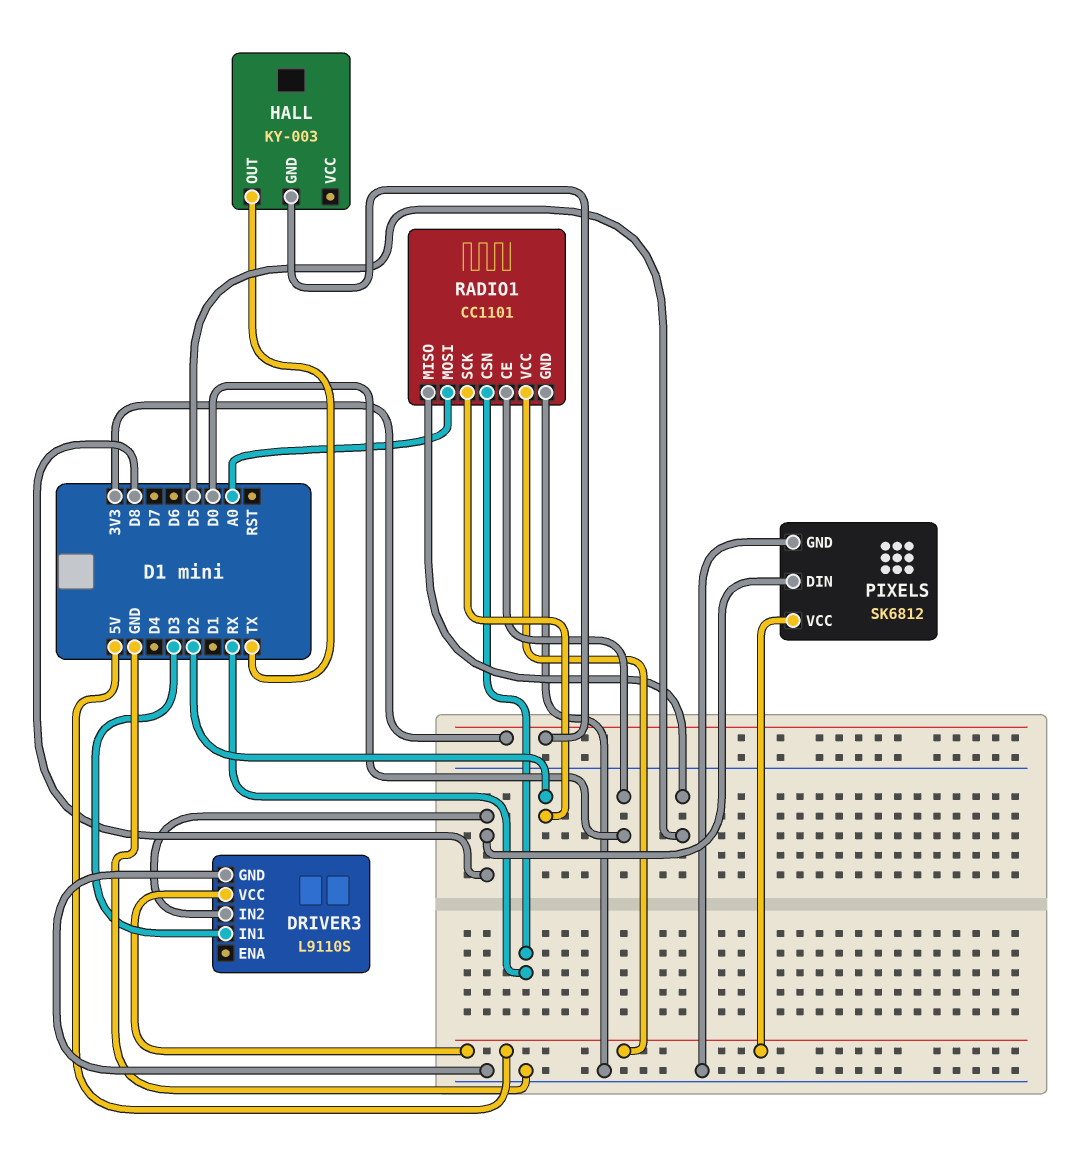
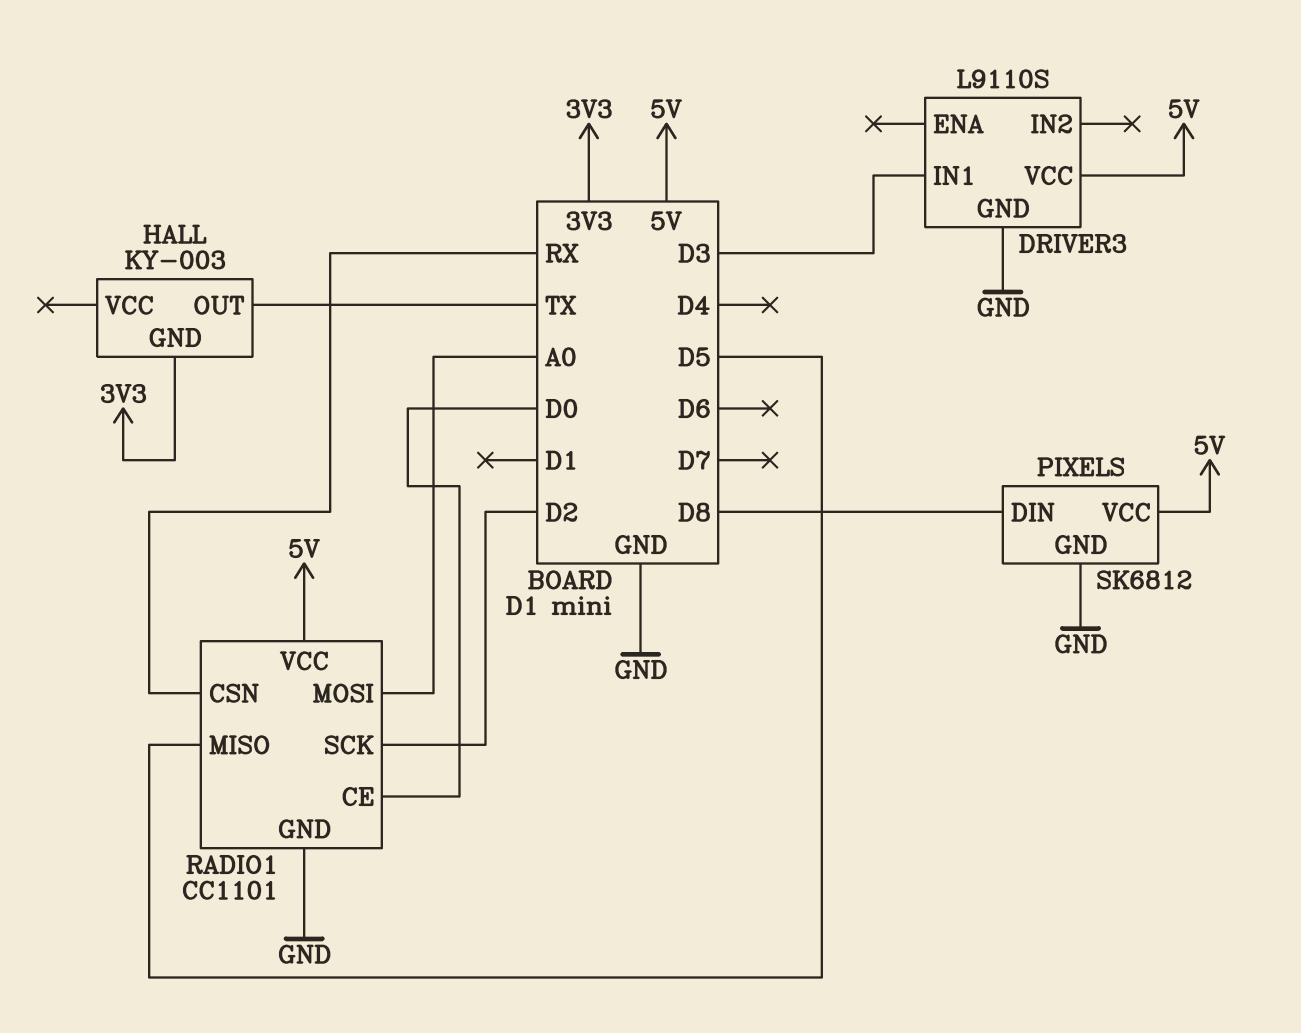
DRIVER3 pin IN2: D8 -> none

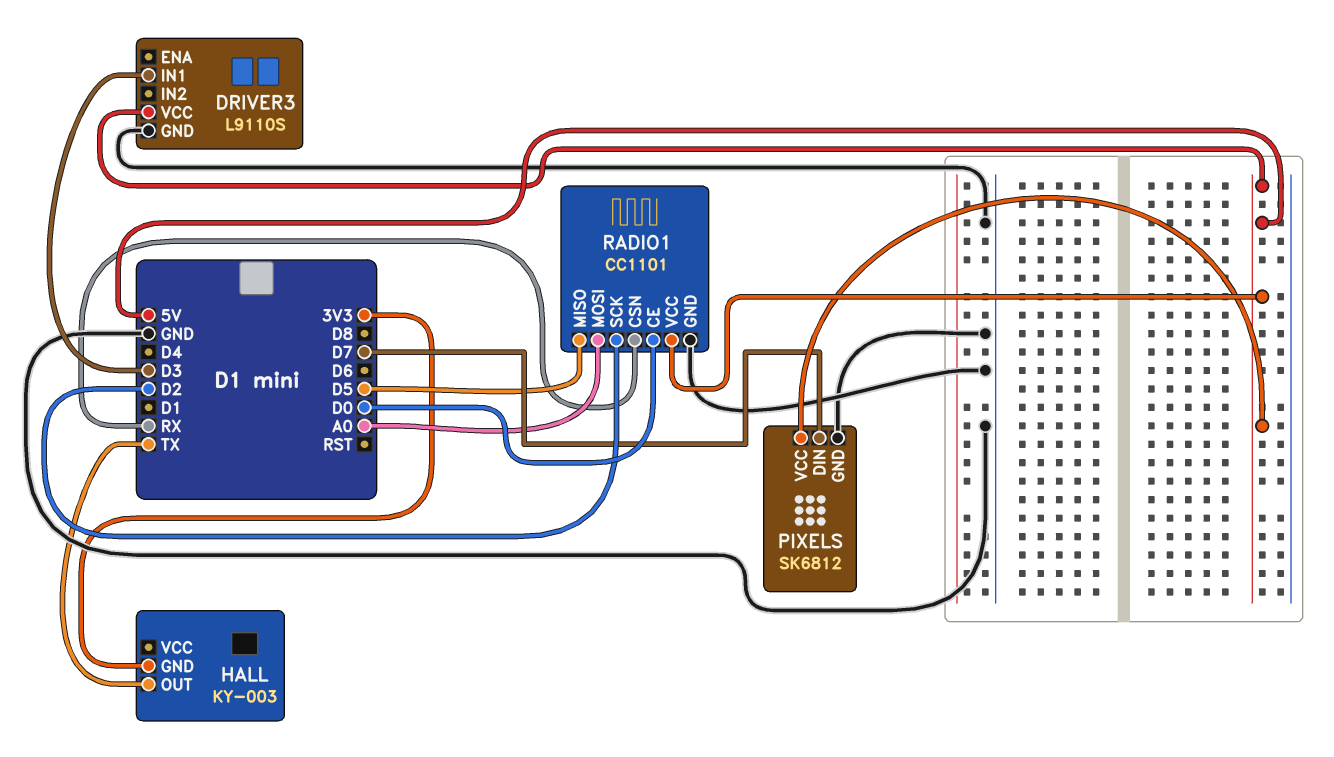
PIXELS pin DIN: D8 -> D7

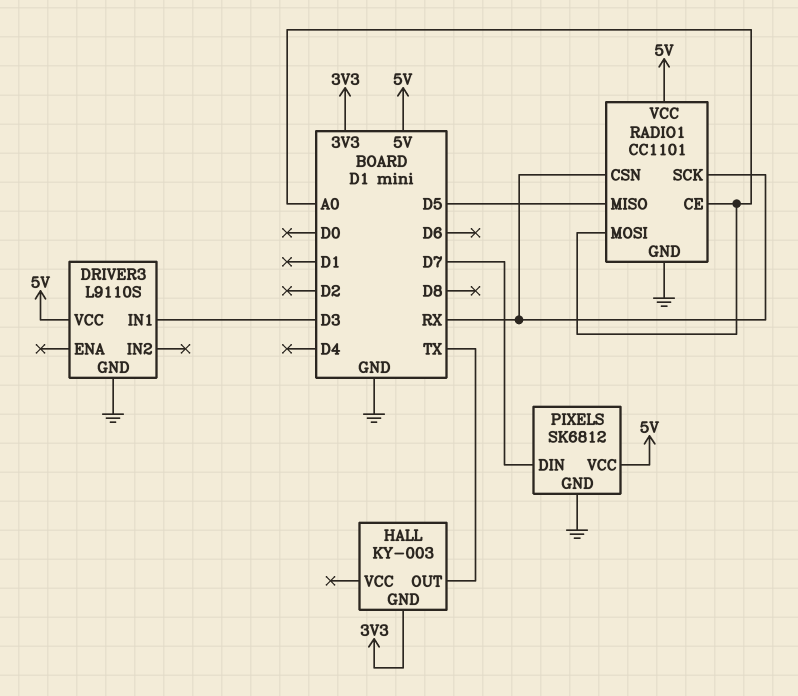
RADIO1 pin CE: D0 -> A0
RADIO1 pin SCK: D2 -> RX

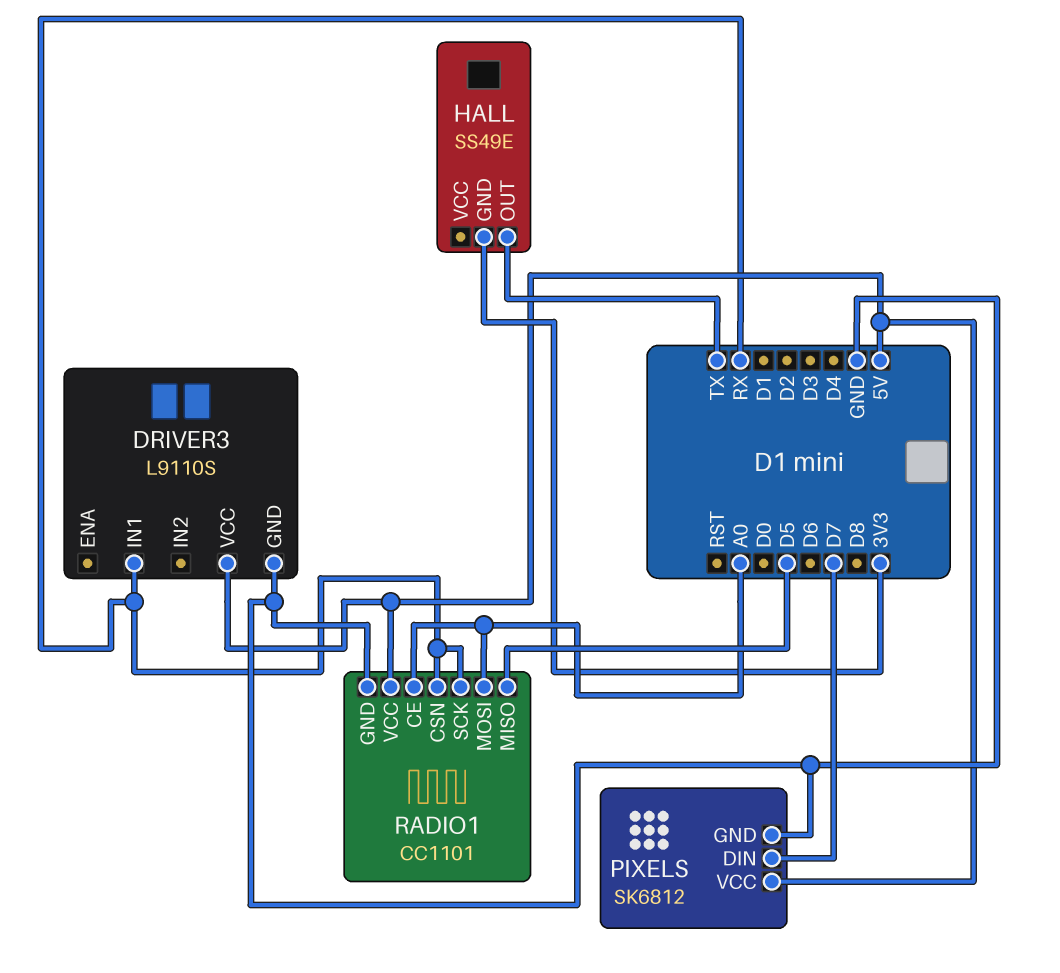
DRIVER3 pin IN1: D3 -> RX
HALL: KY-003 -> SS49E

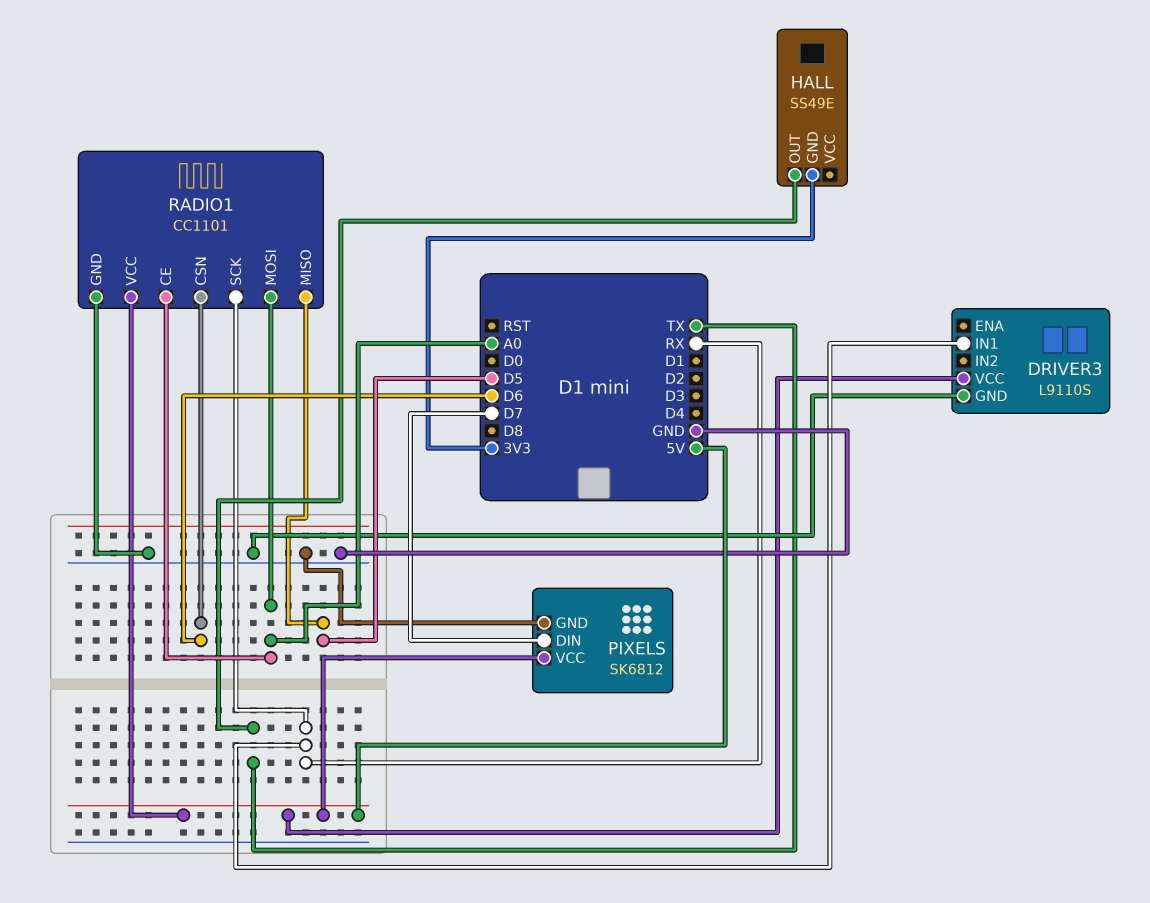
RADIO1 pin CSN: RX -> D6

